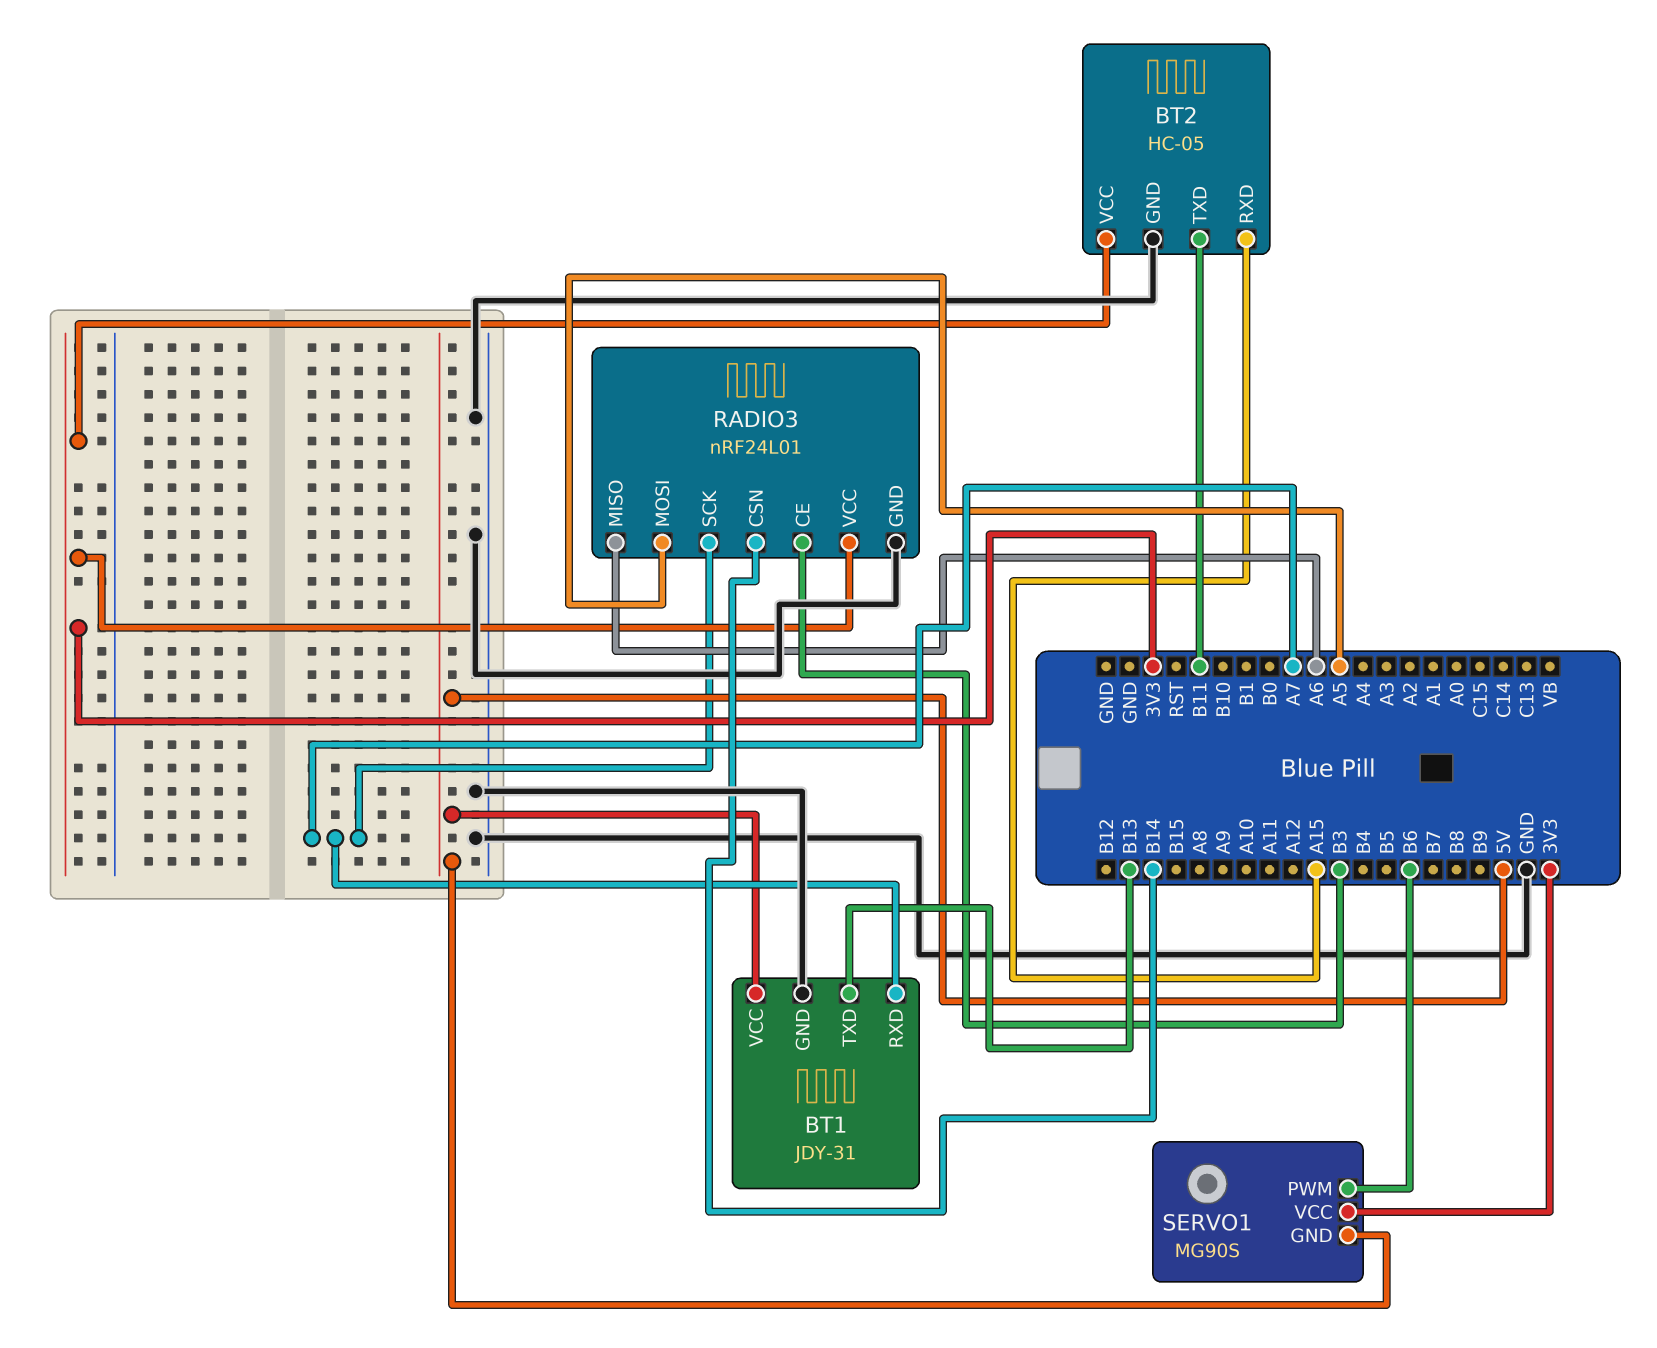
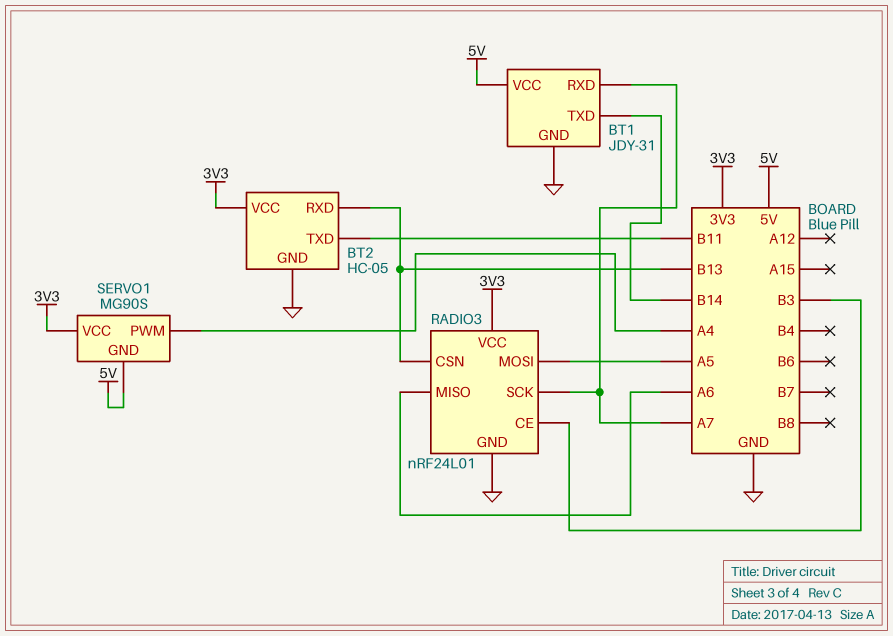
BT1 pin TXD: B13 -> B14
BT2 pin RXD: A15 -> B13
RADIO3 pin CSN: B14 -> B13
SERVO1 pin PWM: B6 -> A4

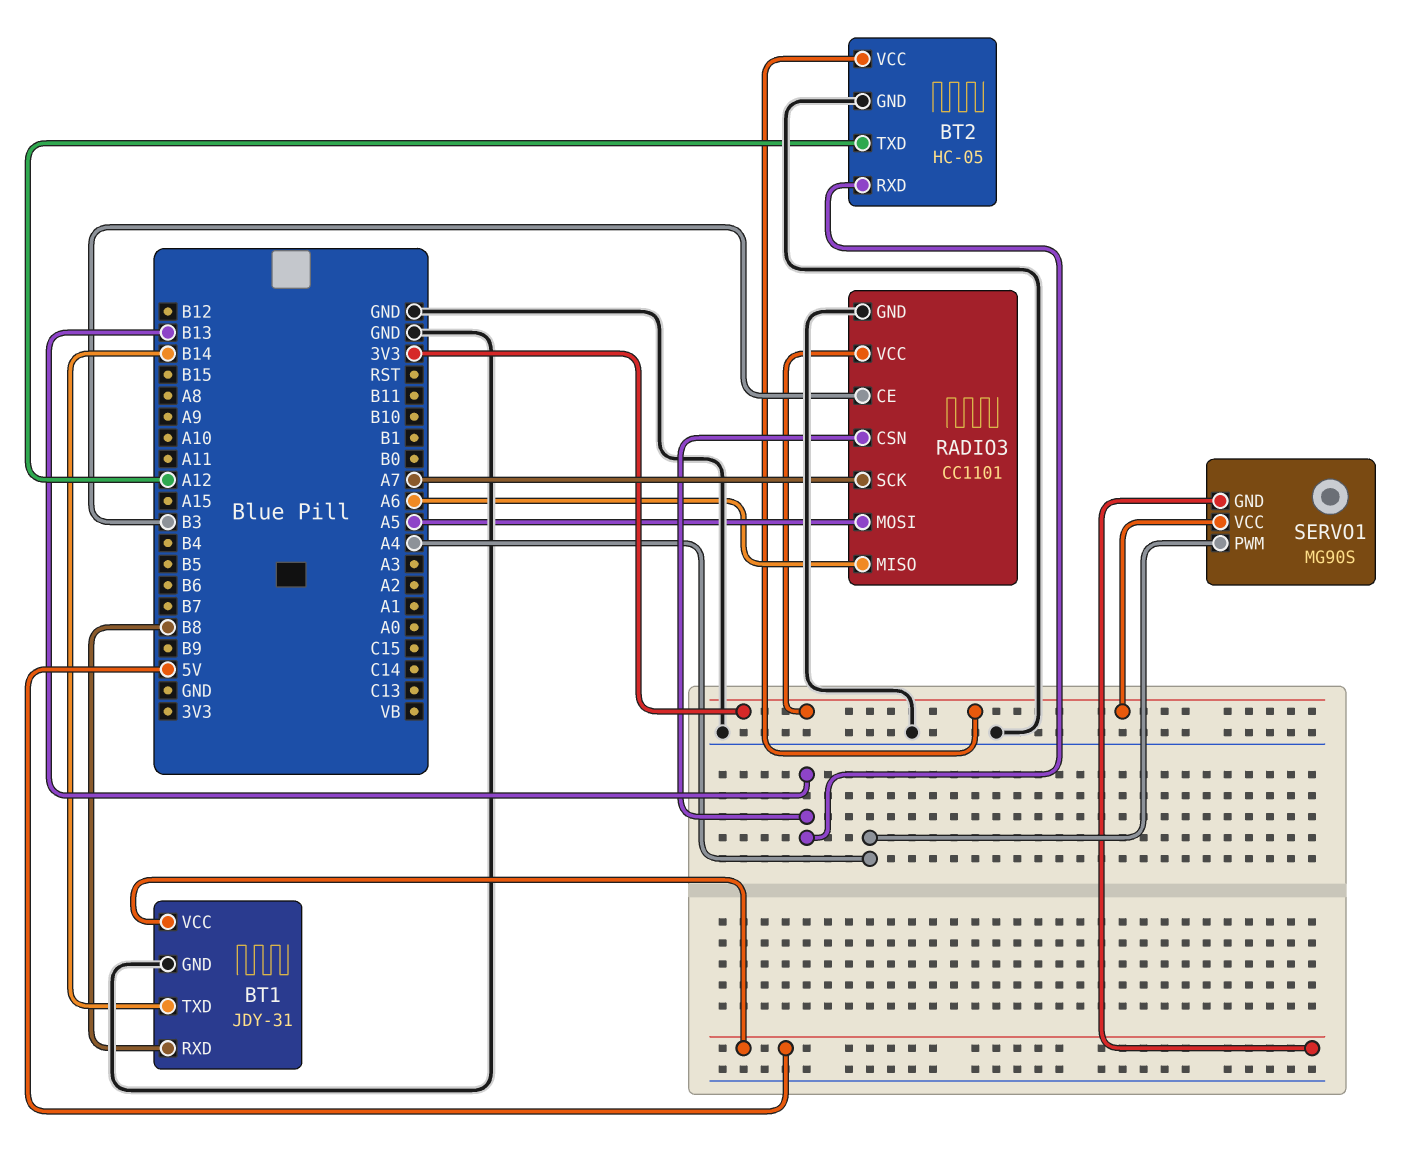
BT1 pin RXD: A7 -> B8
BT2 pin TXD: B11 -> A12
RADIO3: nRF24L01 -> CC1101

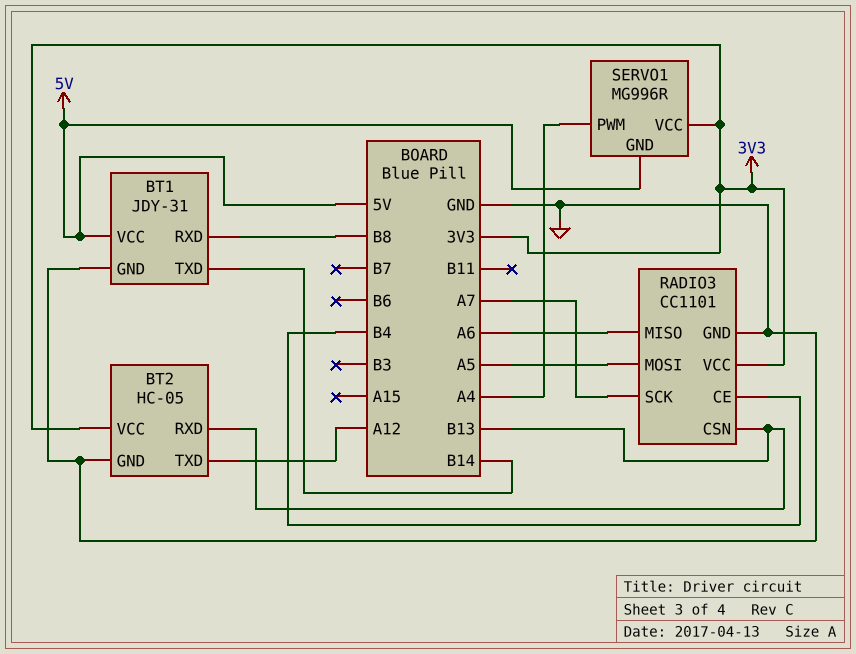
RADIO3 pin CE: B3 -> B4
SERVO1: MG90S -> MG996R

